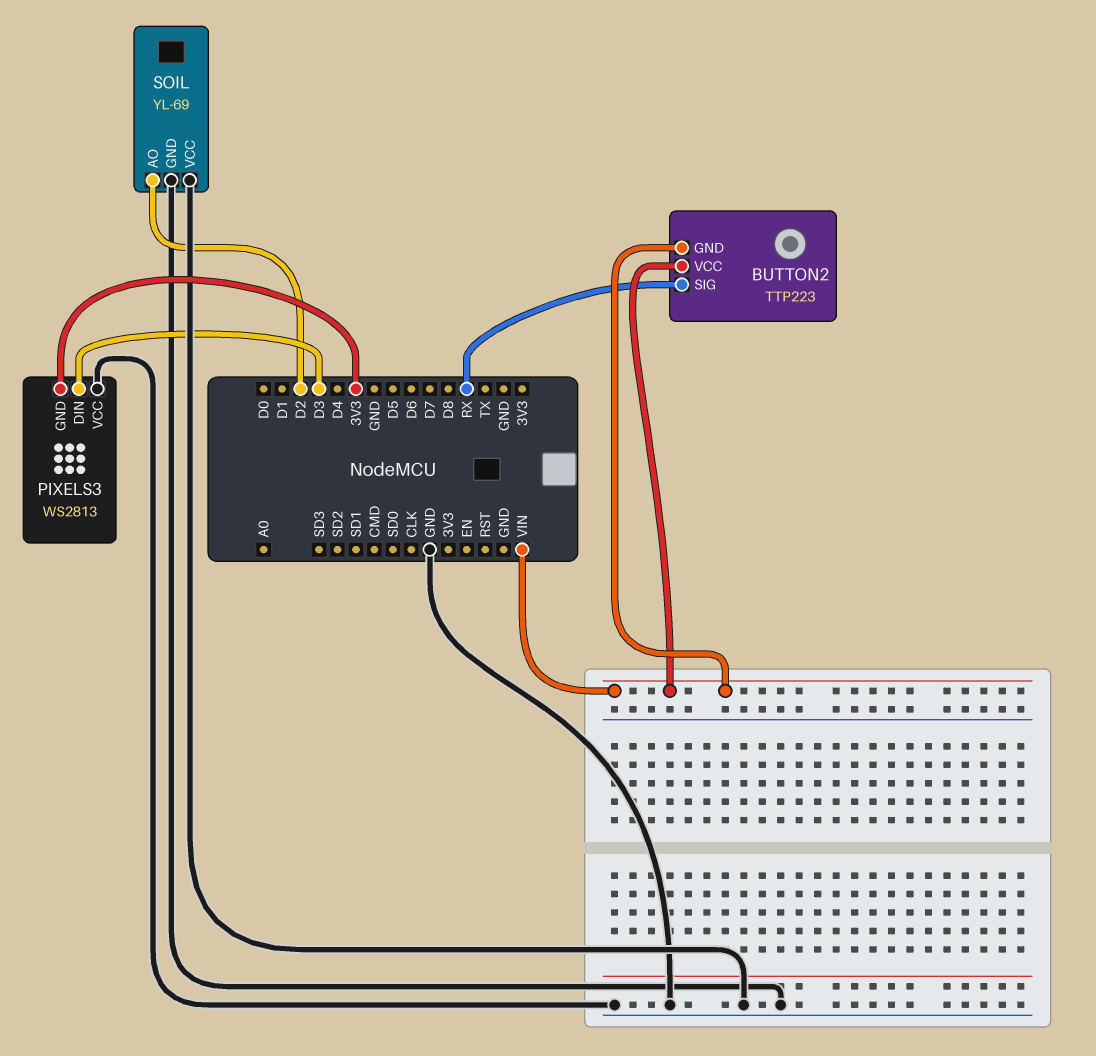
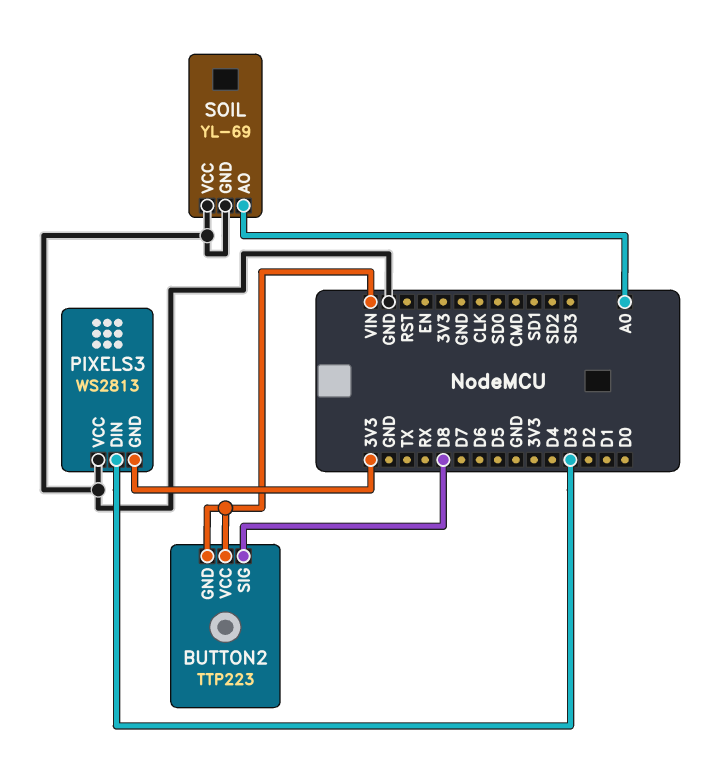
BUTTON2 pin SIG: RX -> D8
SOIL pin AO: D2 -> A0

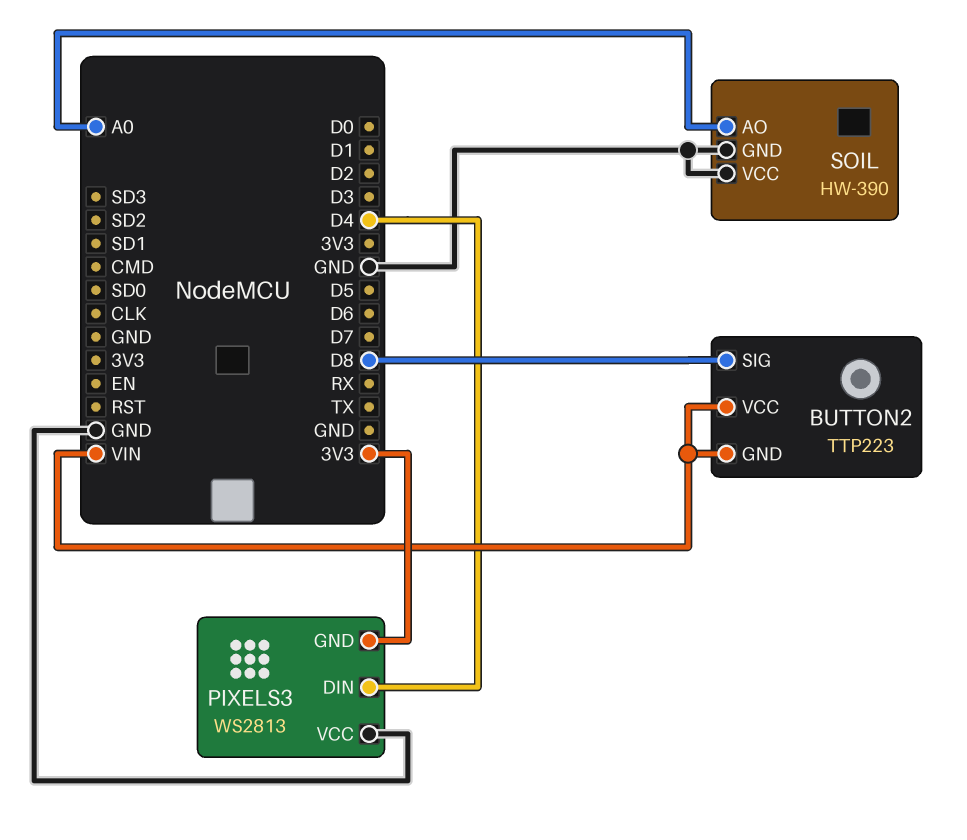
PIXELS3 pin DIN: D3 -> D4
SOIL: YL-69 -> HW-390

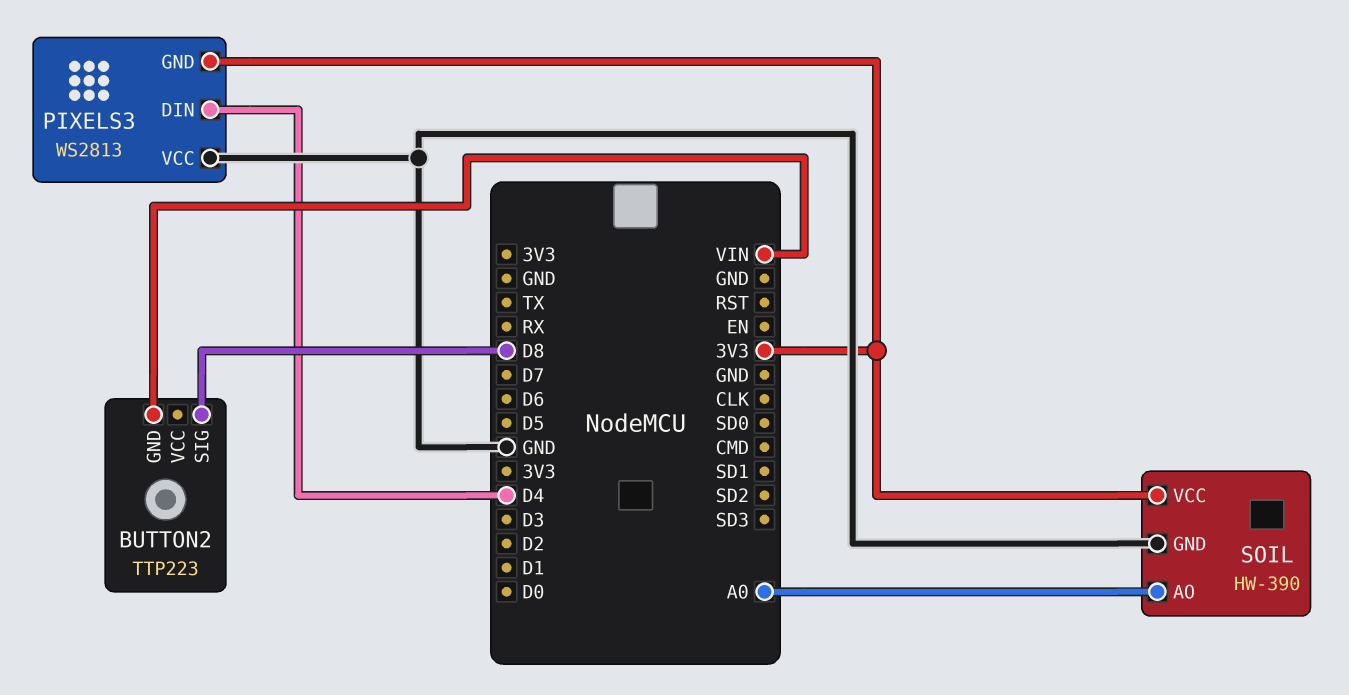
BUTTON2 pin VCC: VIN -> none
SOIL pin VCC: GND -> 3V3

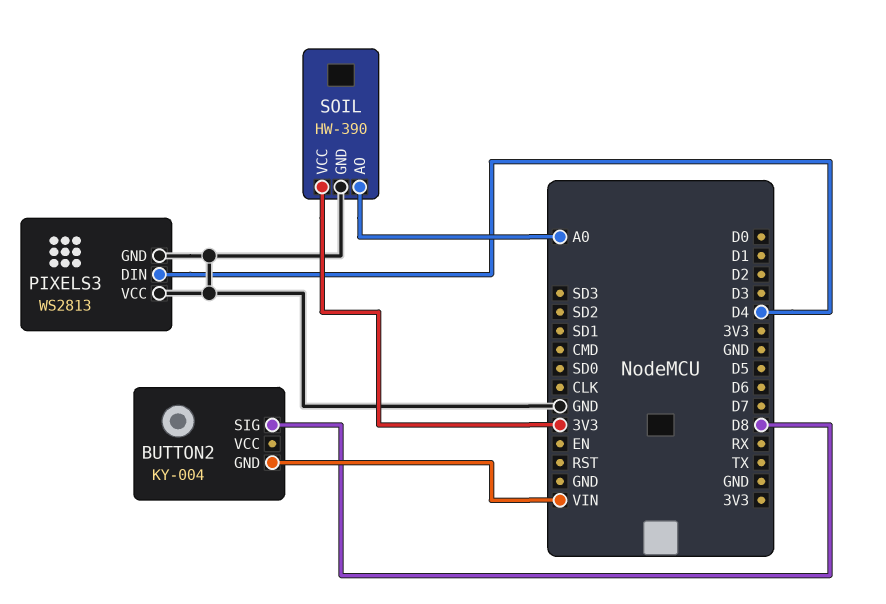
BUTTON2: TTP223 -> KY-004
PIXELS3 pin GND: 3V3 -> GND

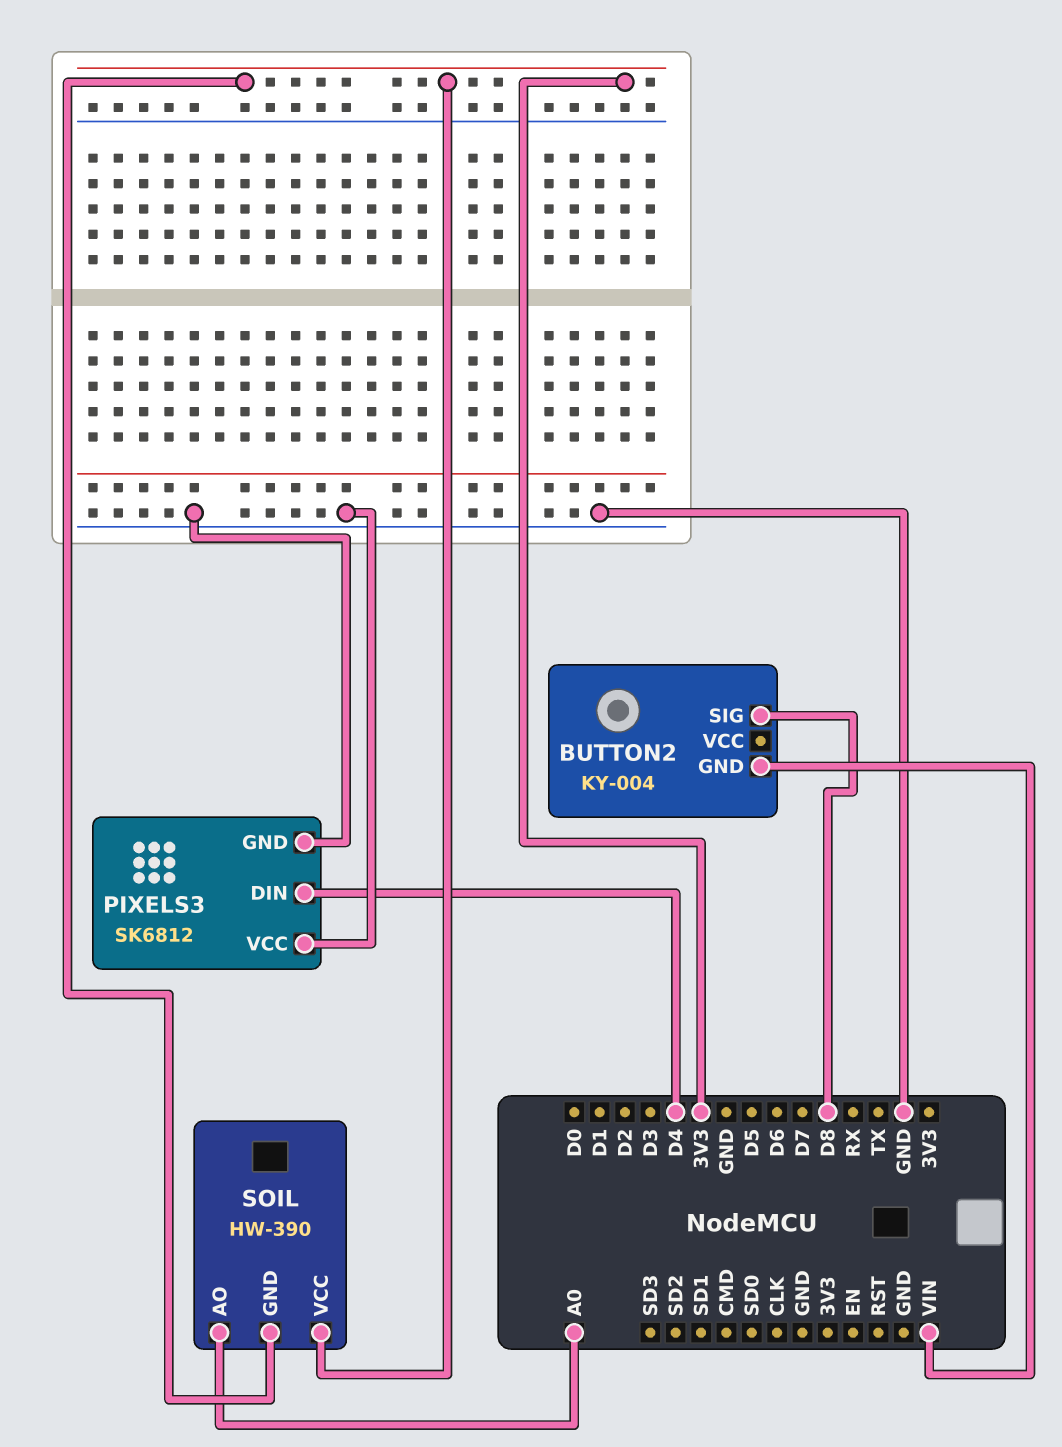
PIXELS3: WS2813 -> SK6812
SOIL pin GND: GND -> 3V3

